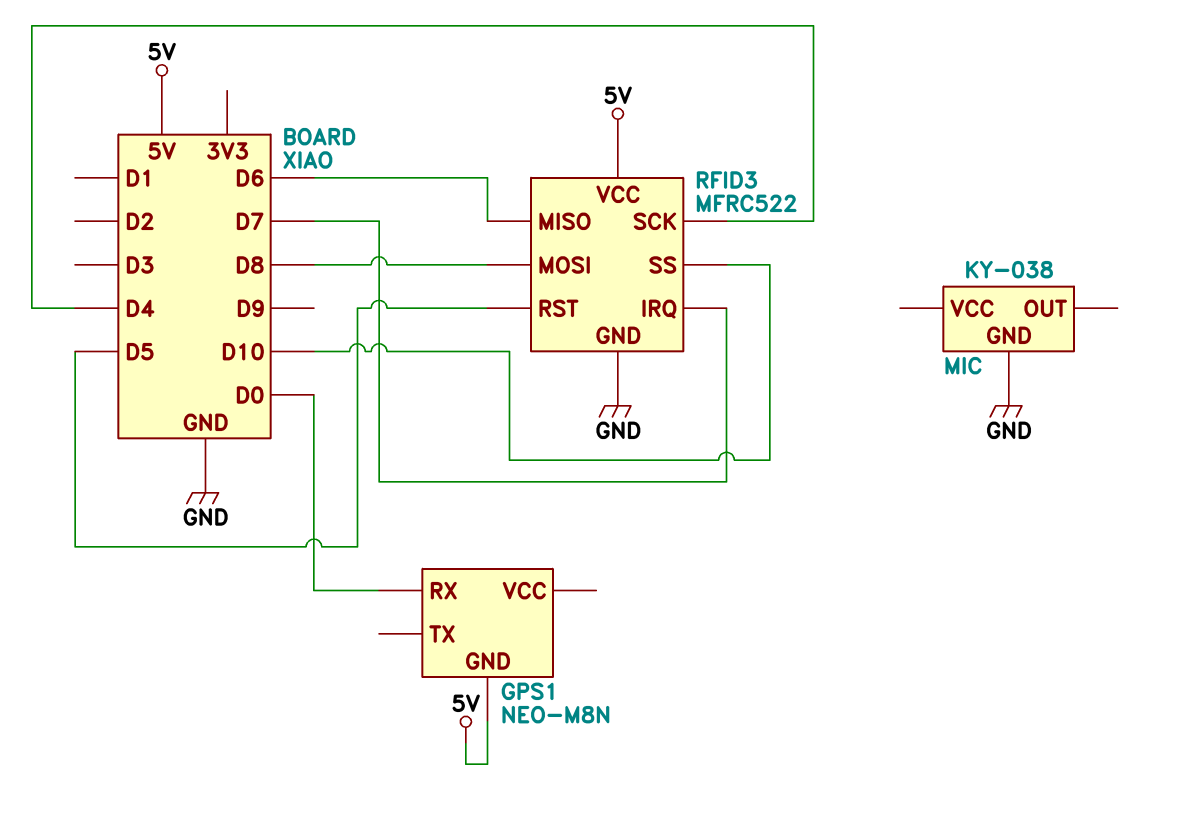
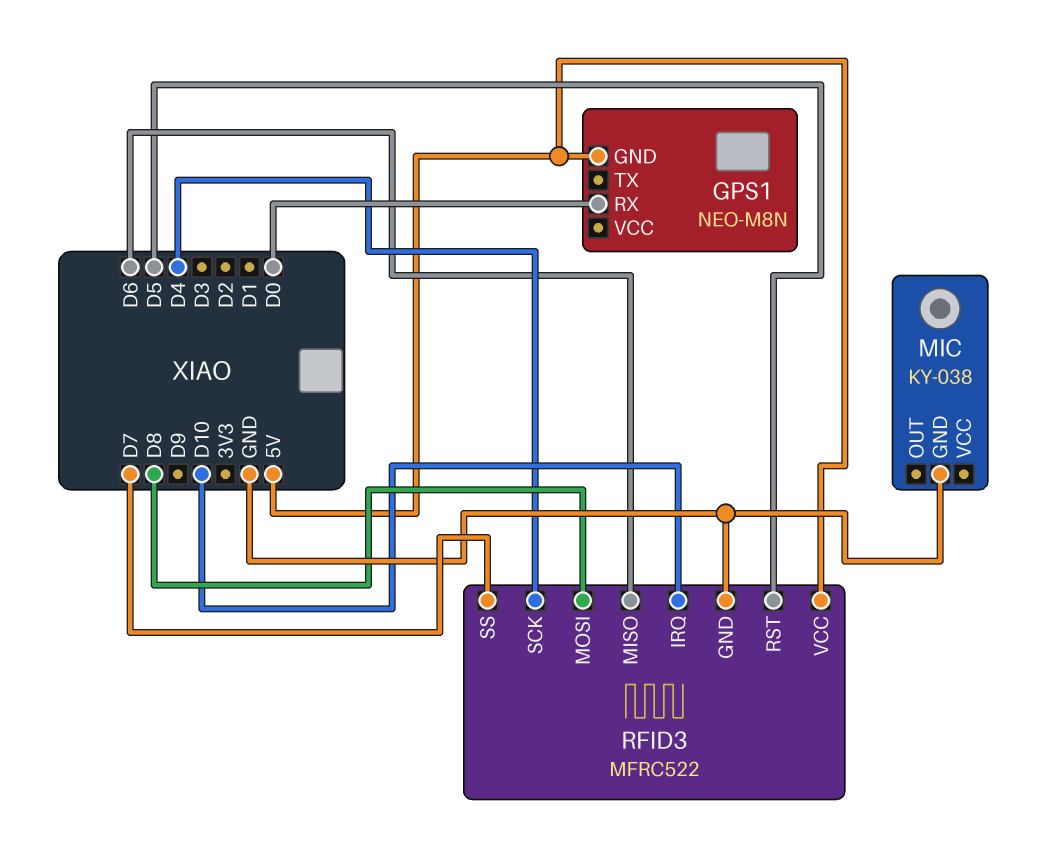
RFID3 pin IRQ: D7 -> D10
RFID3 pin SS: D10 -> D7

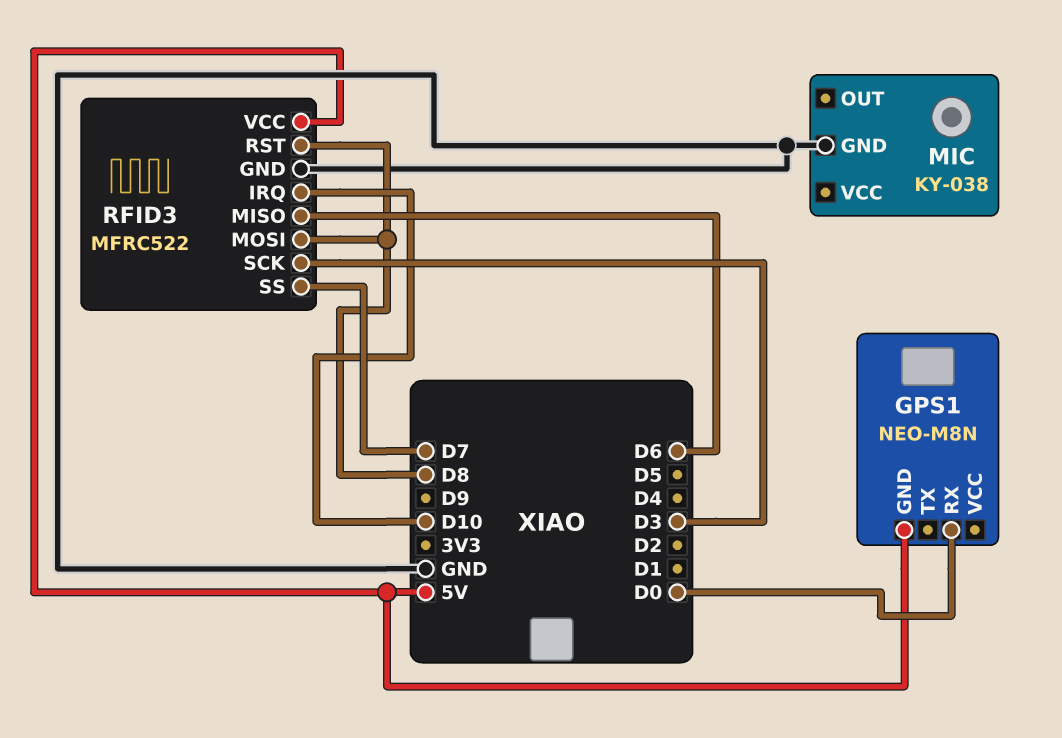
RFID3 pin RST: D5 -> D8
RFID3 pin SCK: D4 -> D3

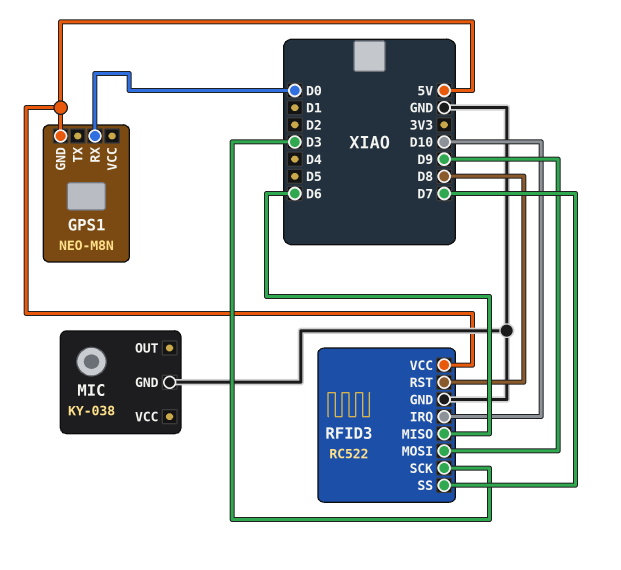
RFID3: MFRC522 -> RC522
RFID3 pin MOSI: D8 -> D9

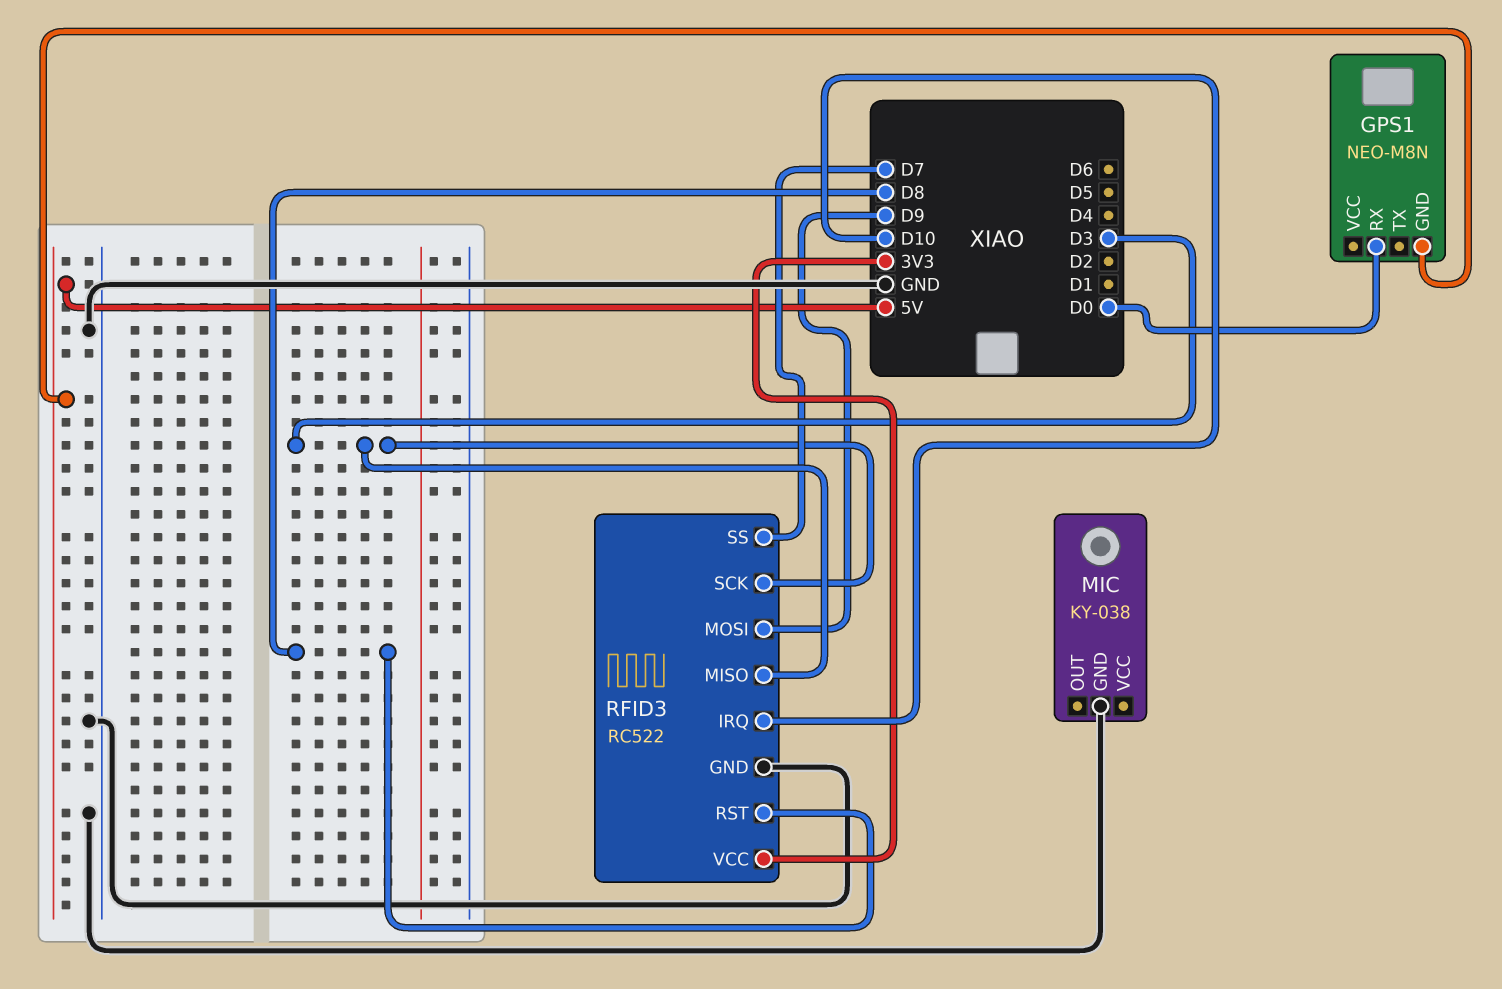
RFID3 pin MISO: D6 -> D3
RFID3 pin VCC: 5V -> 3V3

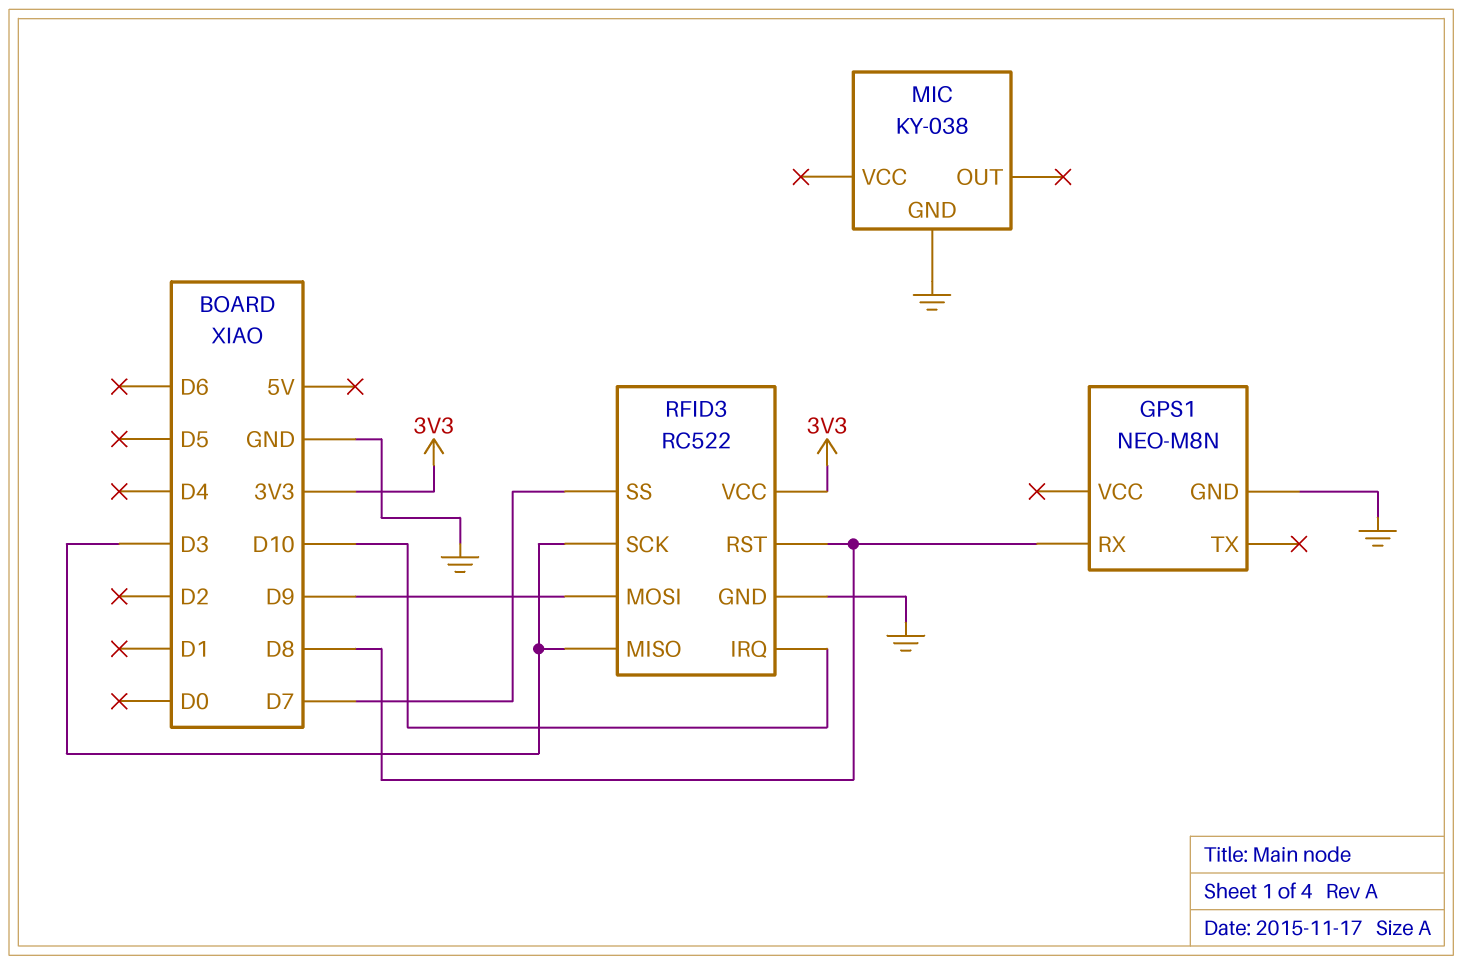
GPS1 pin GND: 5V -> GND
GPS1 pin RX: D0 -> D8

